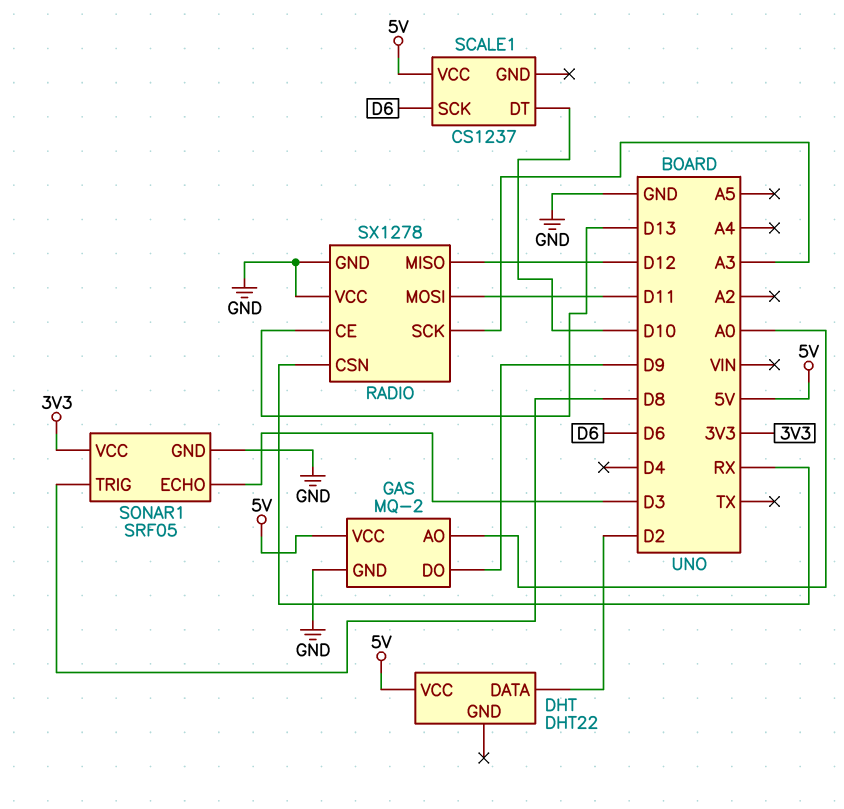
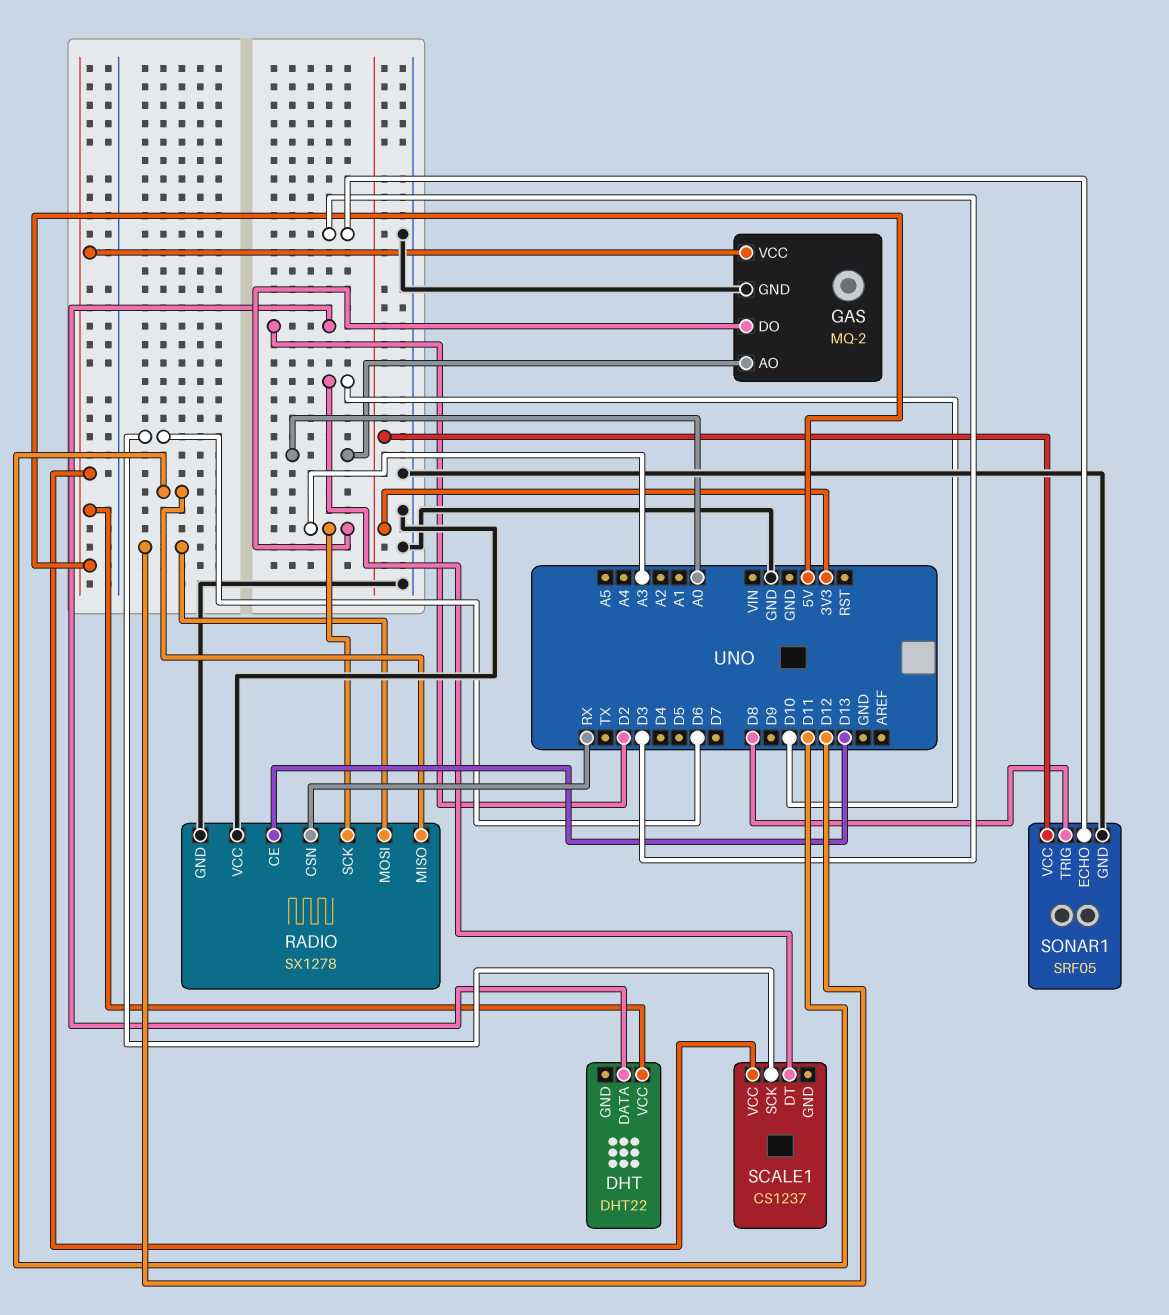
GAS pin DO: D9 -> A3
RADIO pin MISO: D12 -> D11
RADIO pin MOSI: D11 -> D12

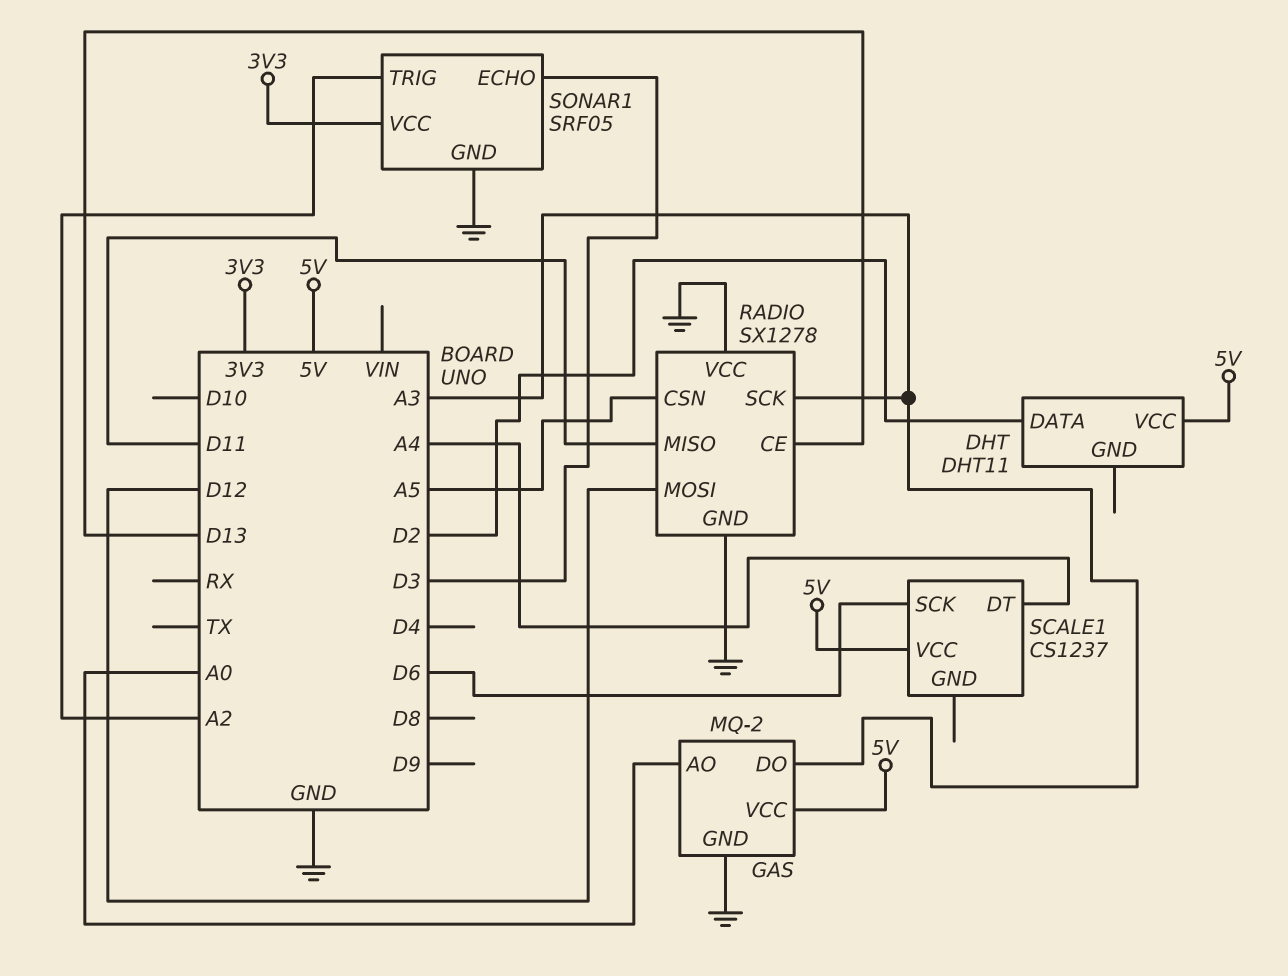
DHT: DHT22 -> DHT11
RADIO pin CSN: RX -> A5
SCALE1 pin DT: D10 -> A4
SONAR1 pin TRIG: D8 -> A2

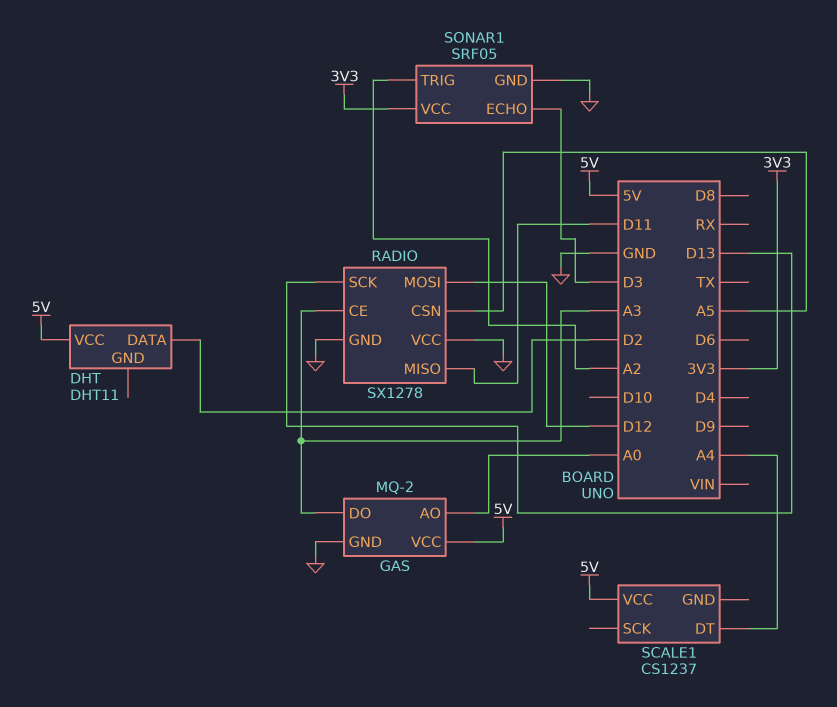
RADIO pin CE: D13 -> A3
RADIO pin SCK: A3 -> D13
SCALE1 pin SCK: D6 -> none

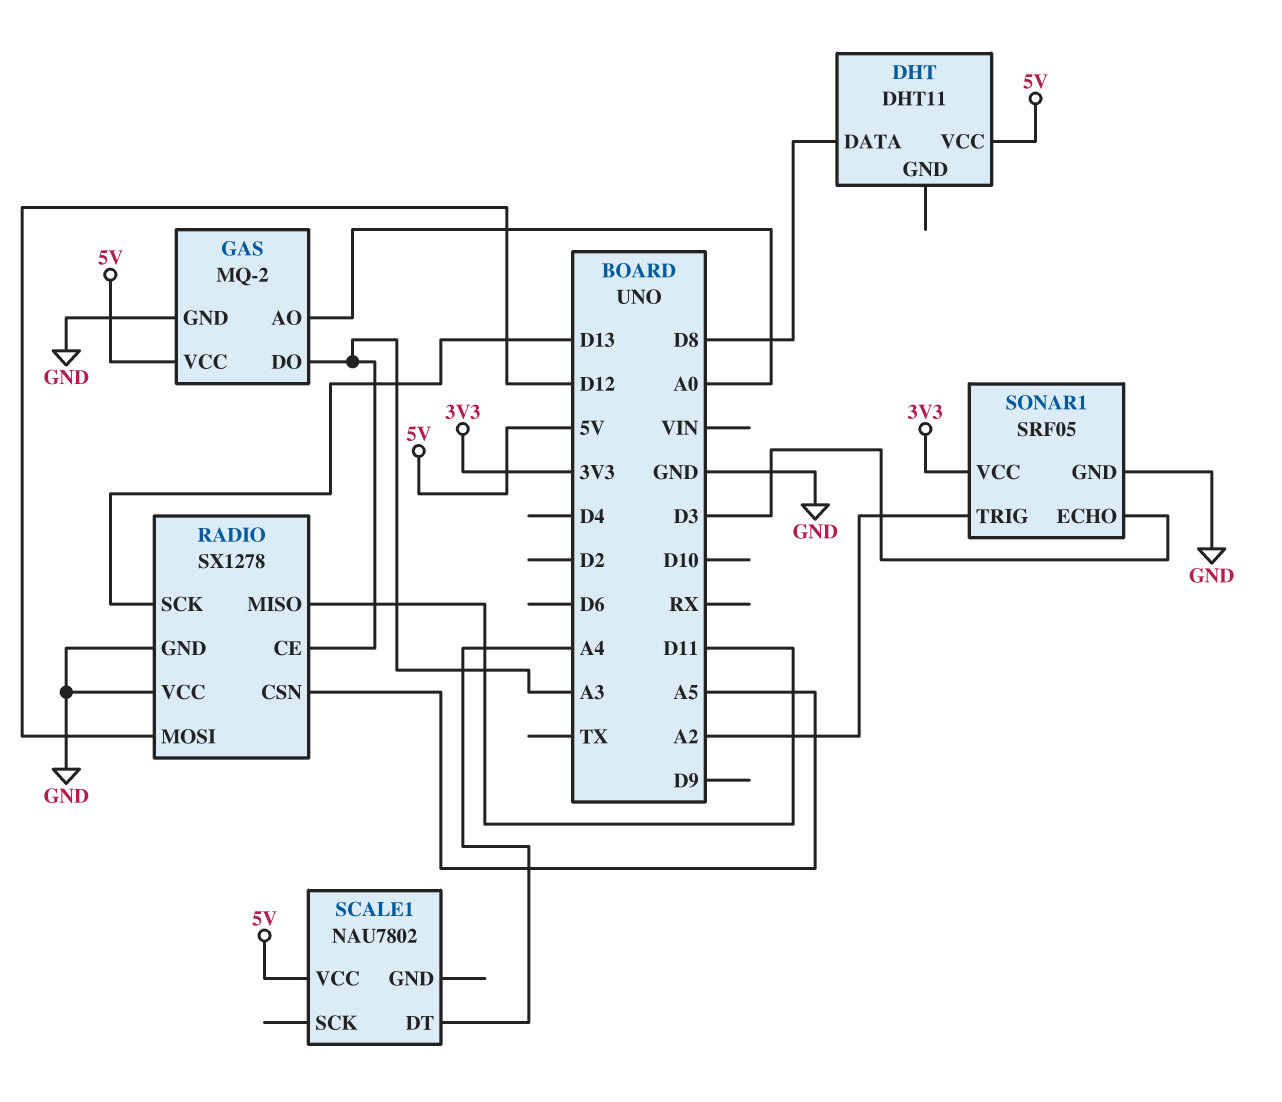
DHT pin DATA: D2 -> D8
SCALE1: CS1237 -> NAU7802

